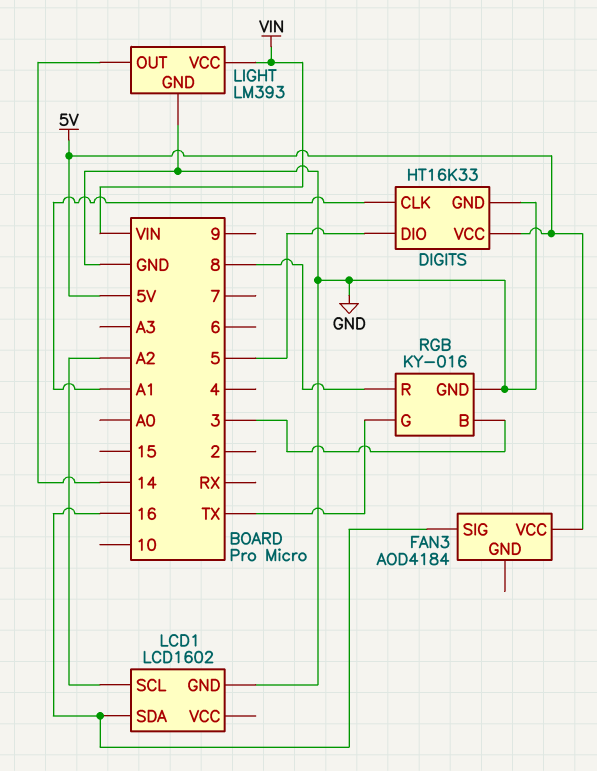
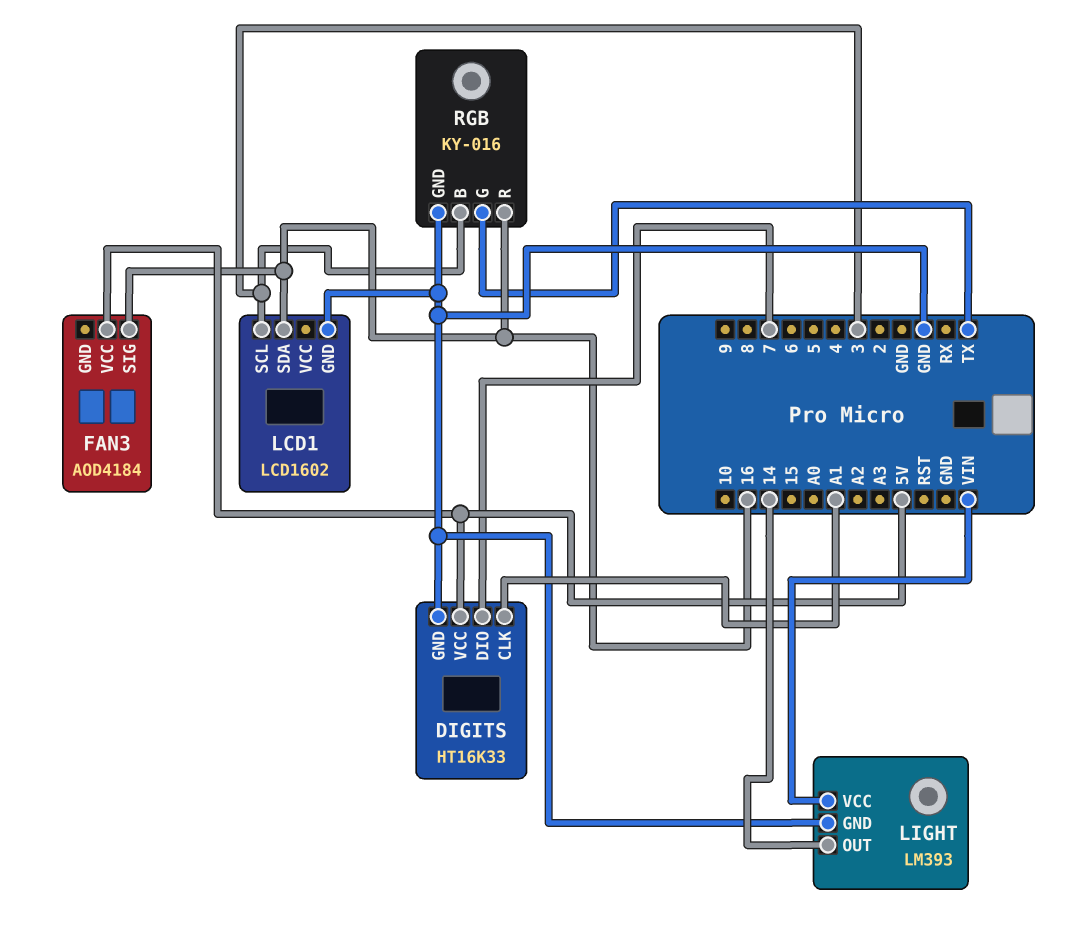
DIGITS pin DIO: 5 -> 7
LCD1 pin SCL: A2 -> 3
RGB pin R: 8 -> 16

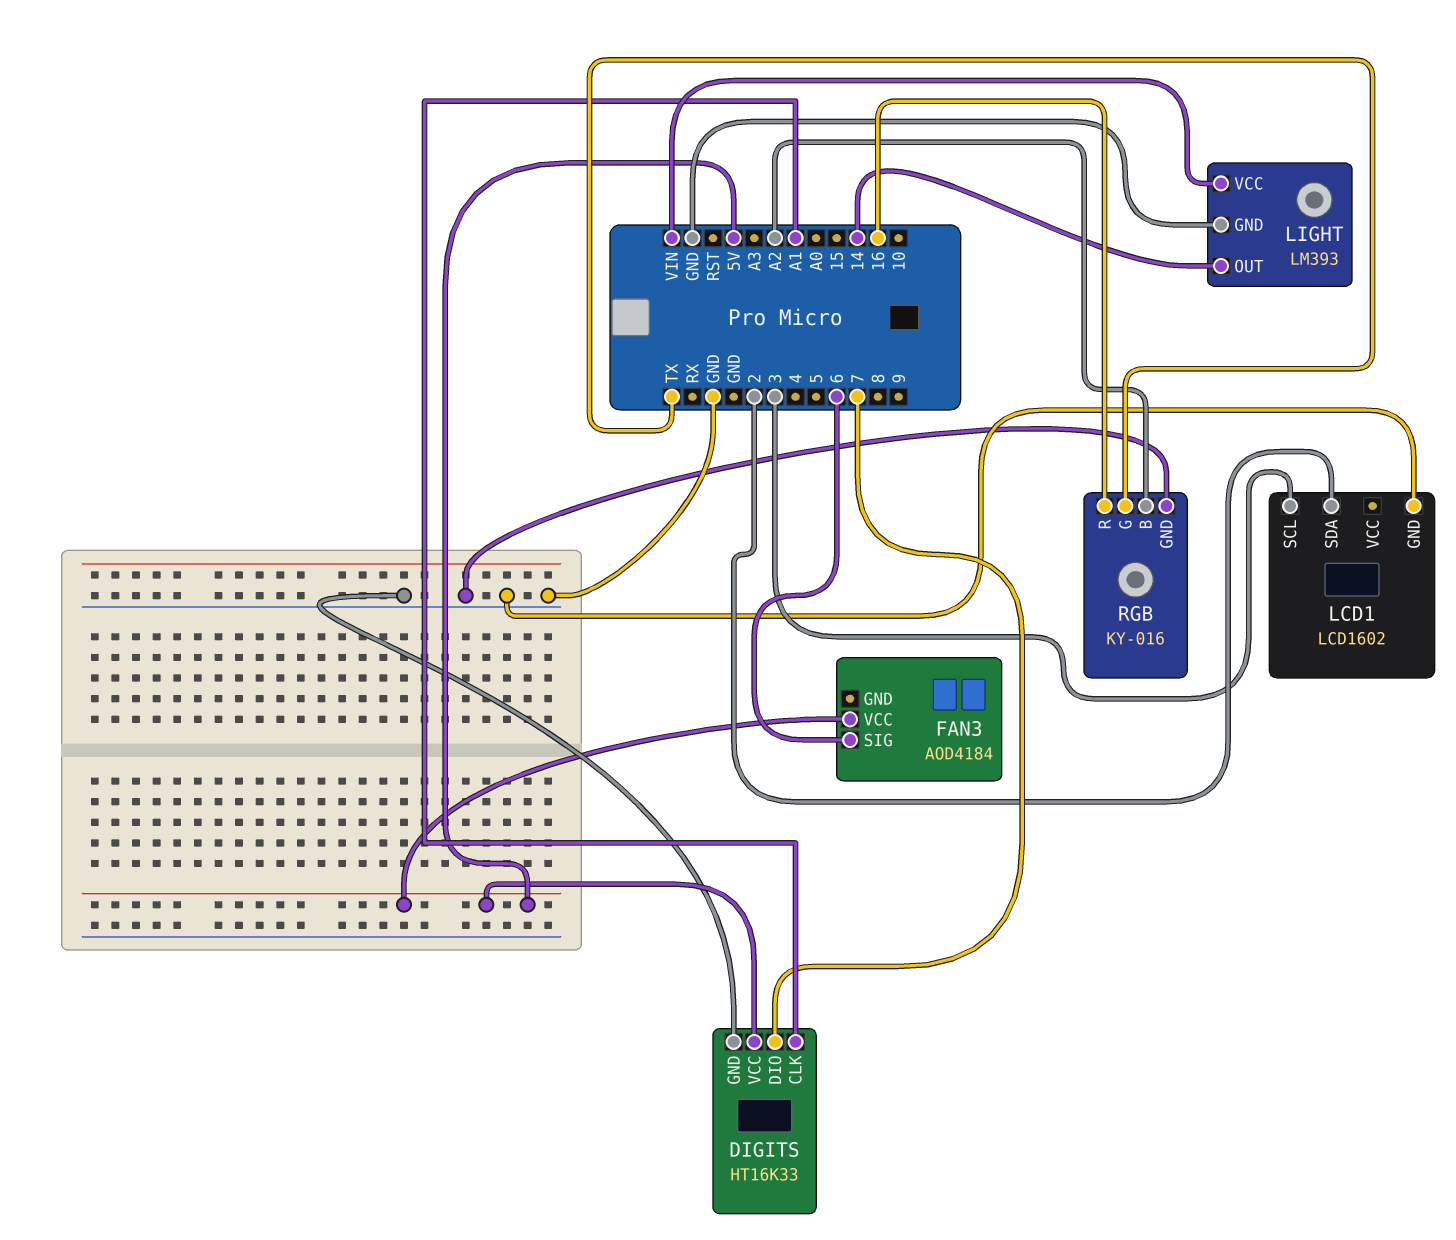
FAN3 pin SIG: 16 -> 6
LCD1 pin SDA: 16 -> 2
RGB pin B: 3 -> A2

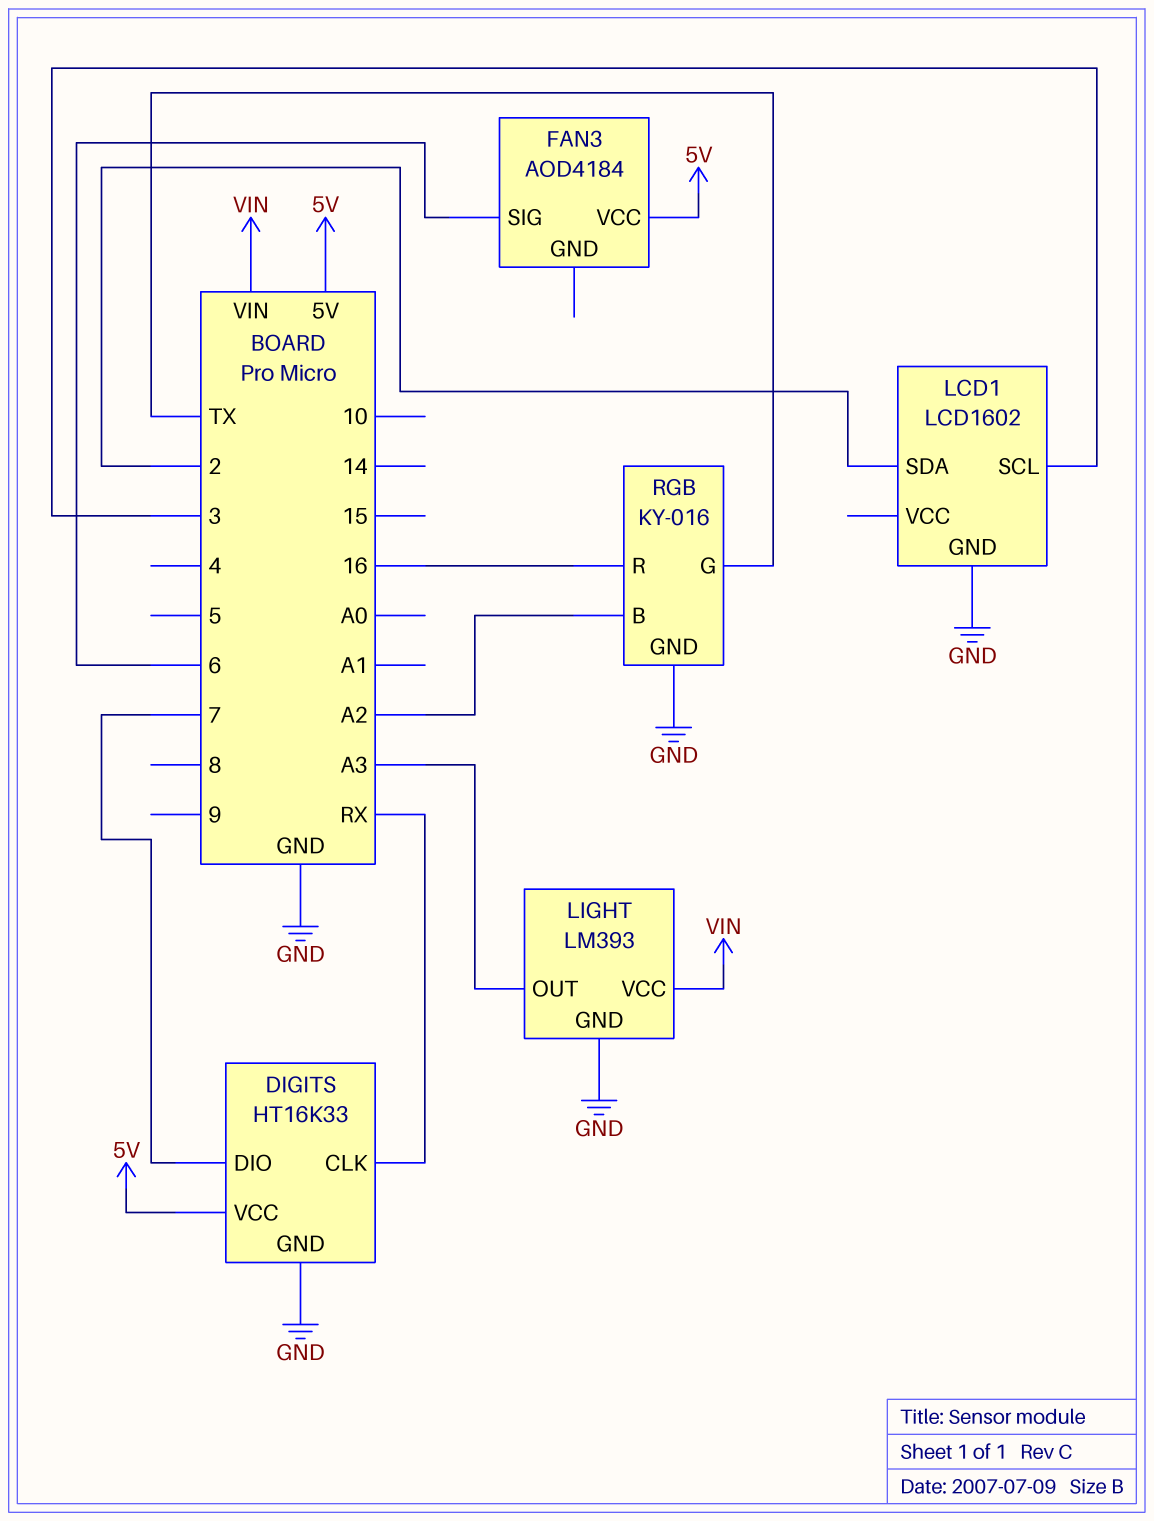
DIGITS pin CLK: A1 -> RX
LIGHT pin OUT: 14 -> A3

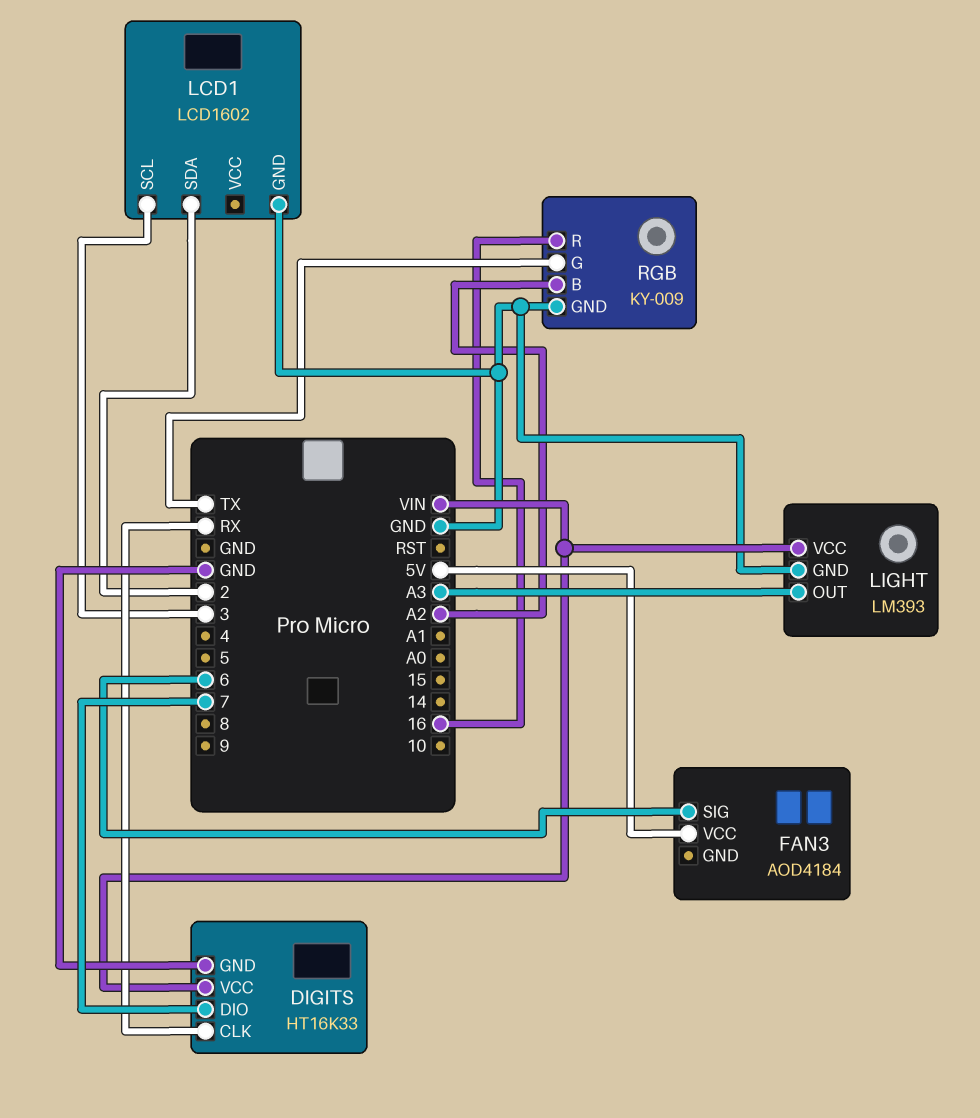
DIGITS pin VCC: 5V -> VIN
RGB: KY-016 -> KY-009

